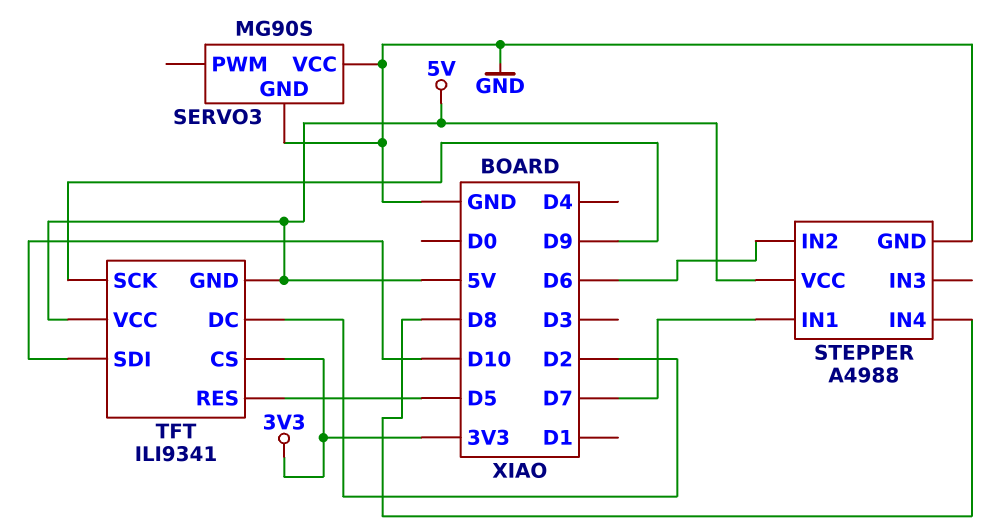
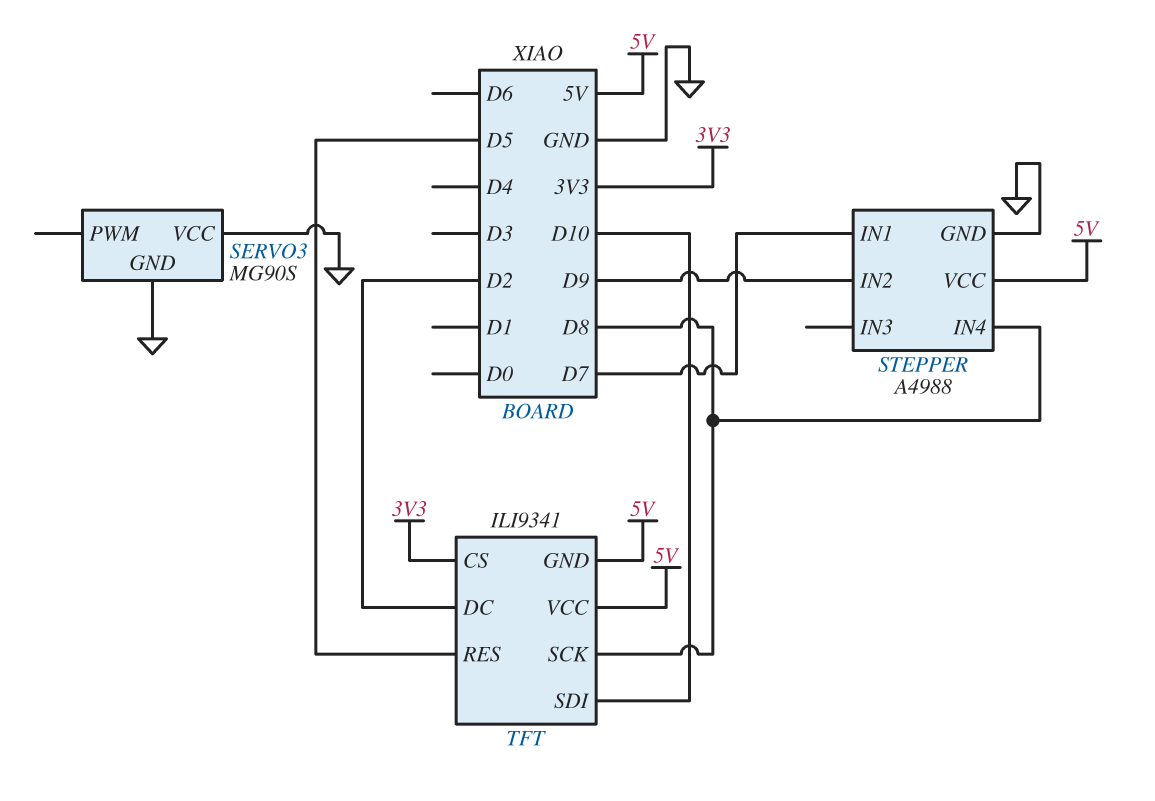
STEPPER pin IN2: D6 -> D9
TFT pin SCK: D9 -> D8

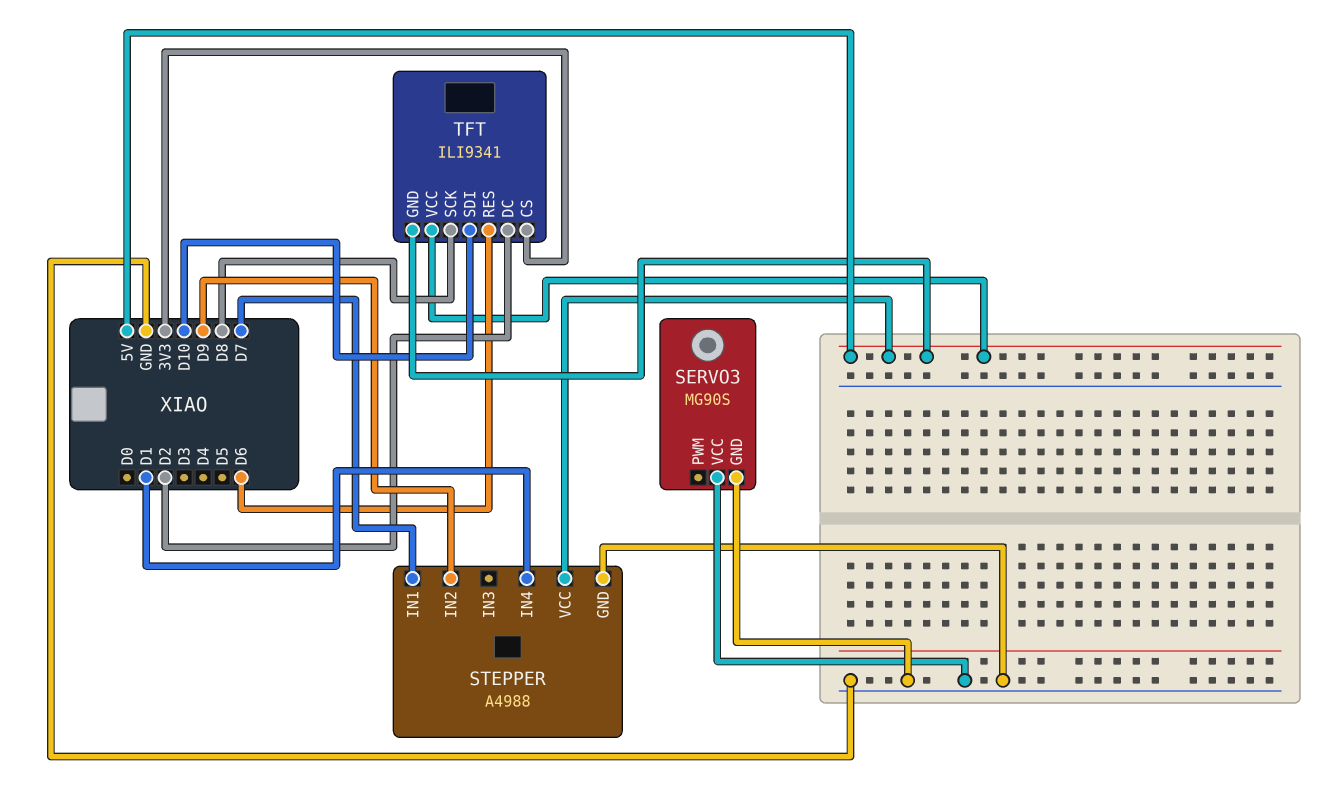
STEPPER pin IN4: D8 -> D1
TFT pin RES: D5 -> D6

